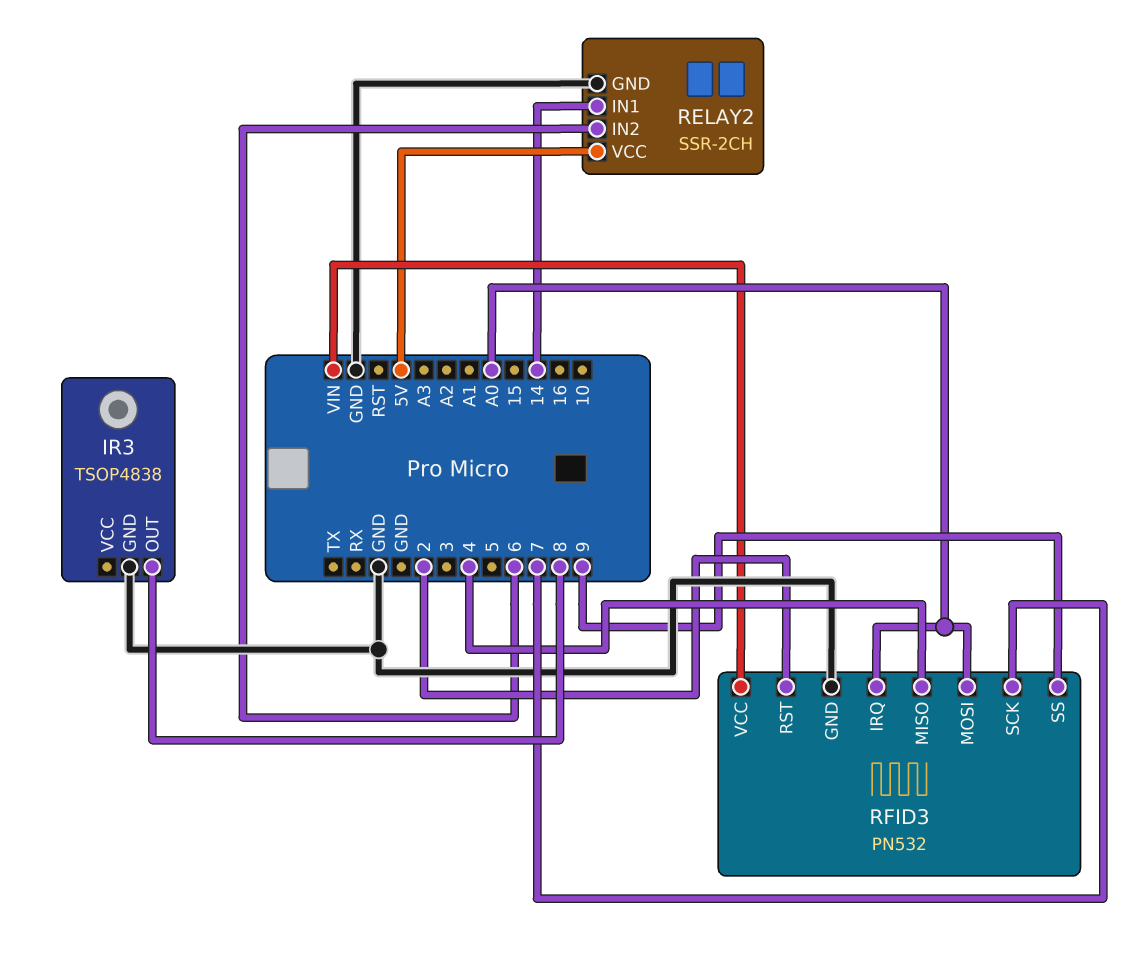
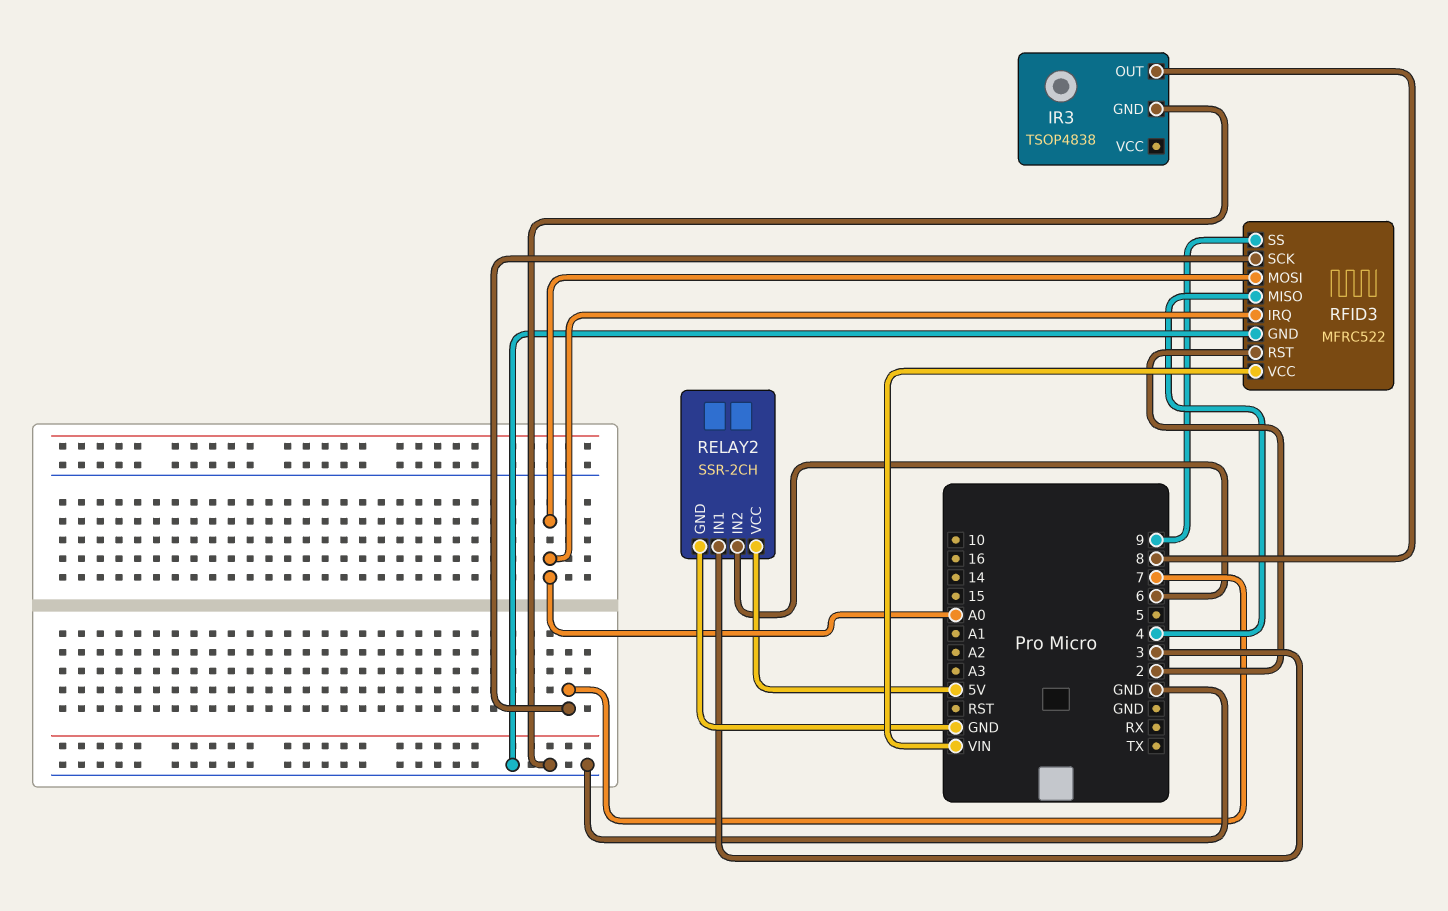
RELAY2 pin IN1: 14 -> 3
RFID3: PN532 -> MFRC522

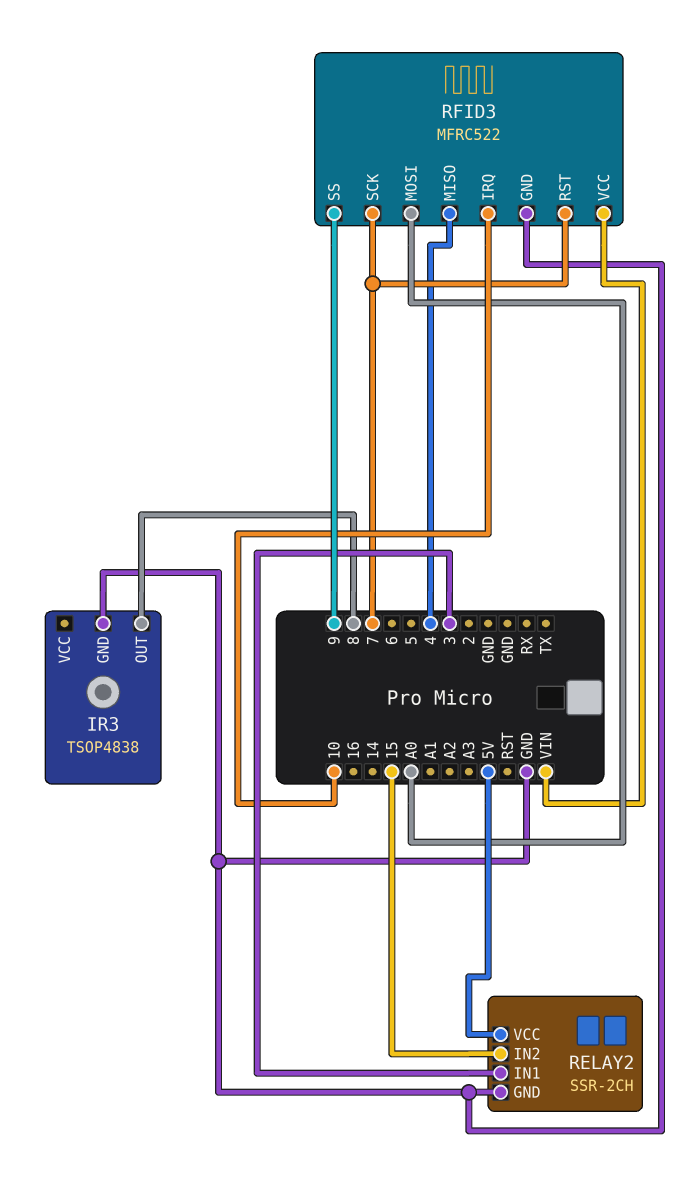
RELAY2 pin IN2: 6 -> 15
RFID3 pin IRQ: A0 -> 10
RFID3 pin RST: 2 -> 7

